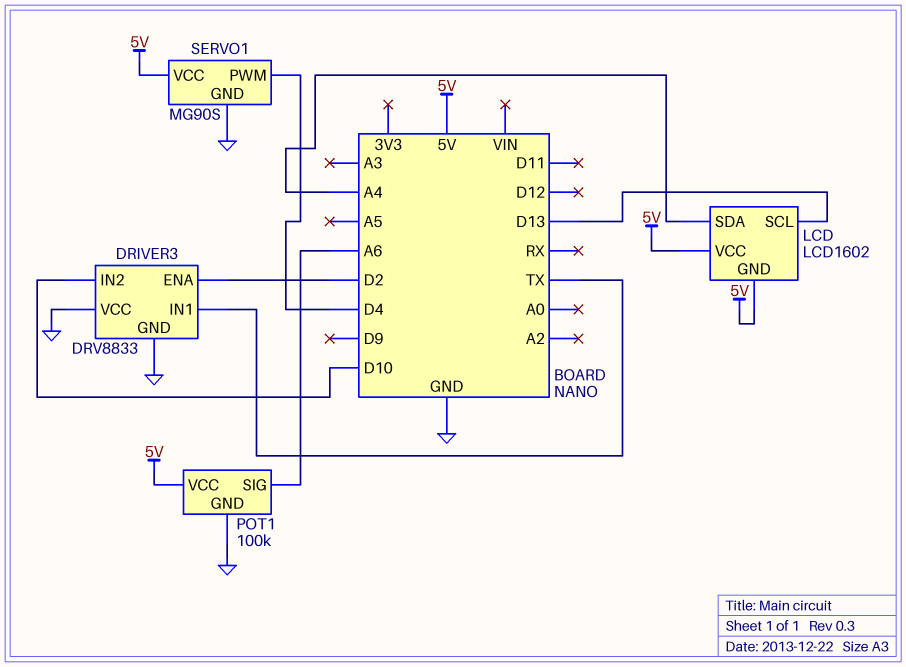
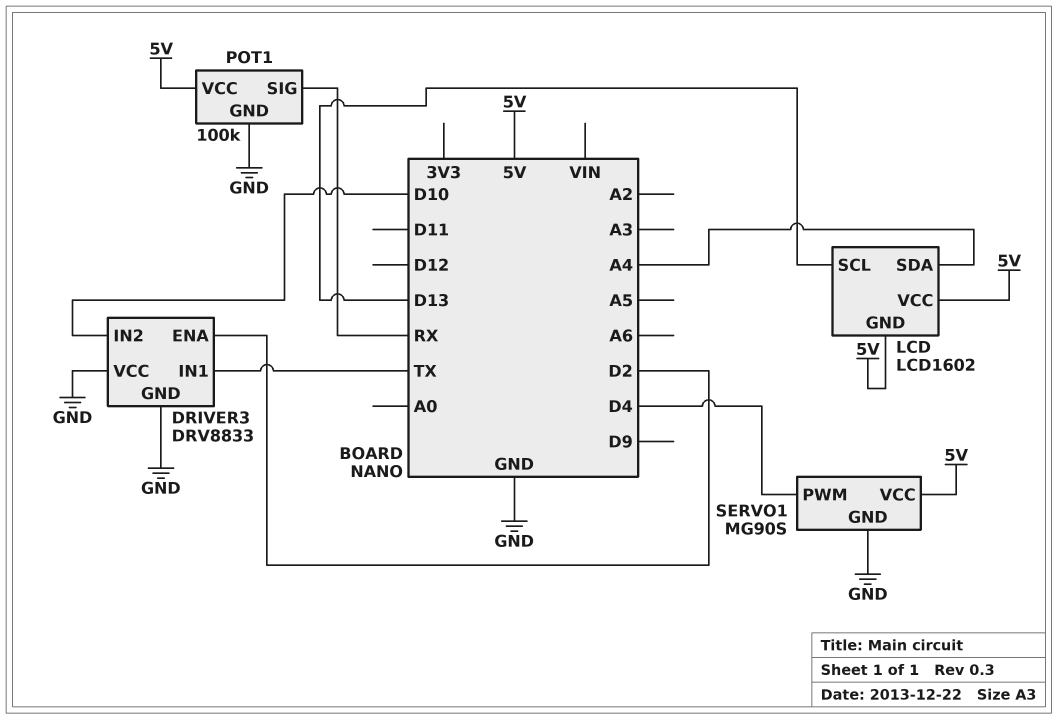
POT1 pin SIG: A6 -> RX

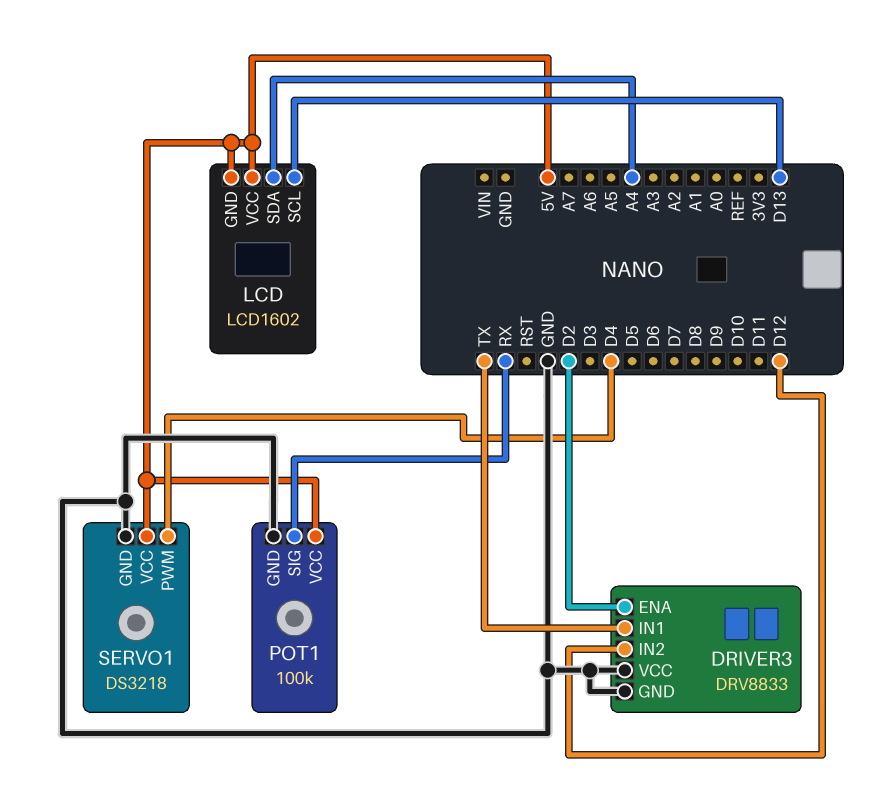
DRIVER3 pin IN2: D10 -> D12
SERVO1: MG90S -> DS3218

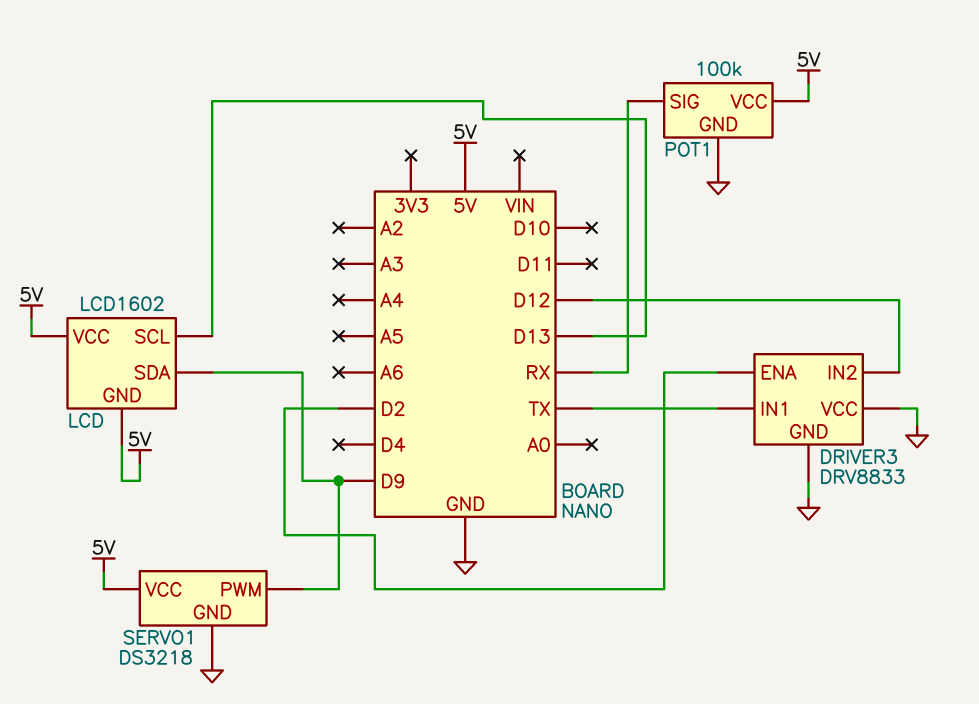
LCD pin SDA: A4 -> D9
SERVO1 pin PWM: D4 -> D9

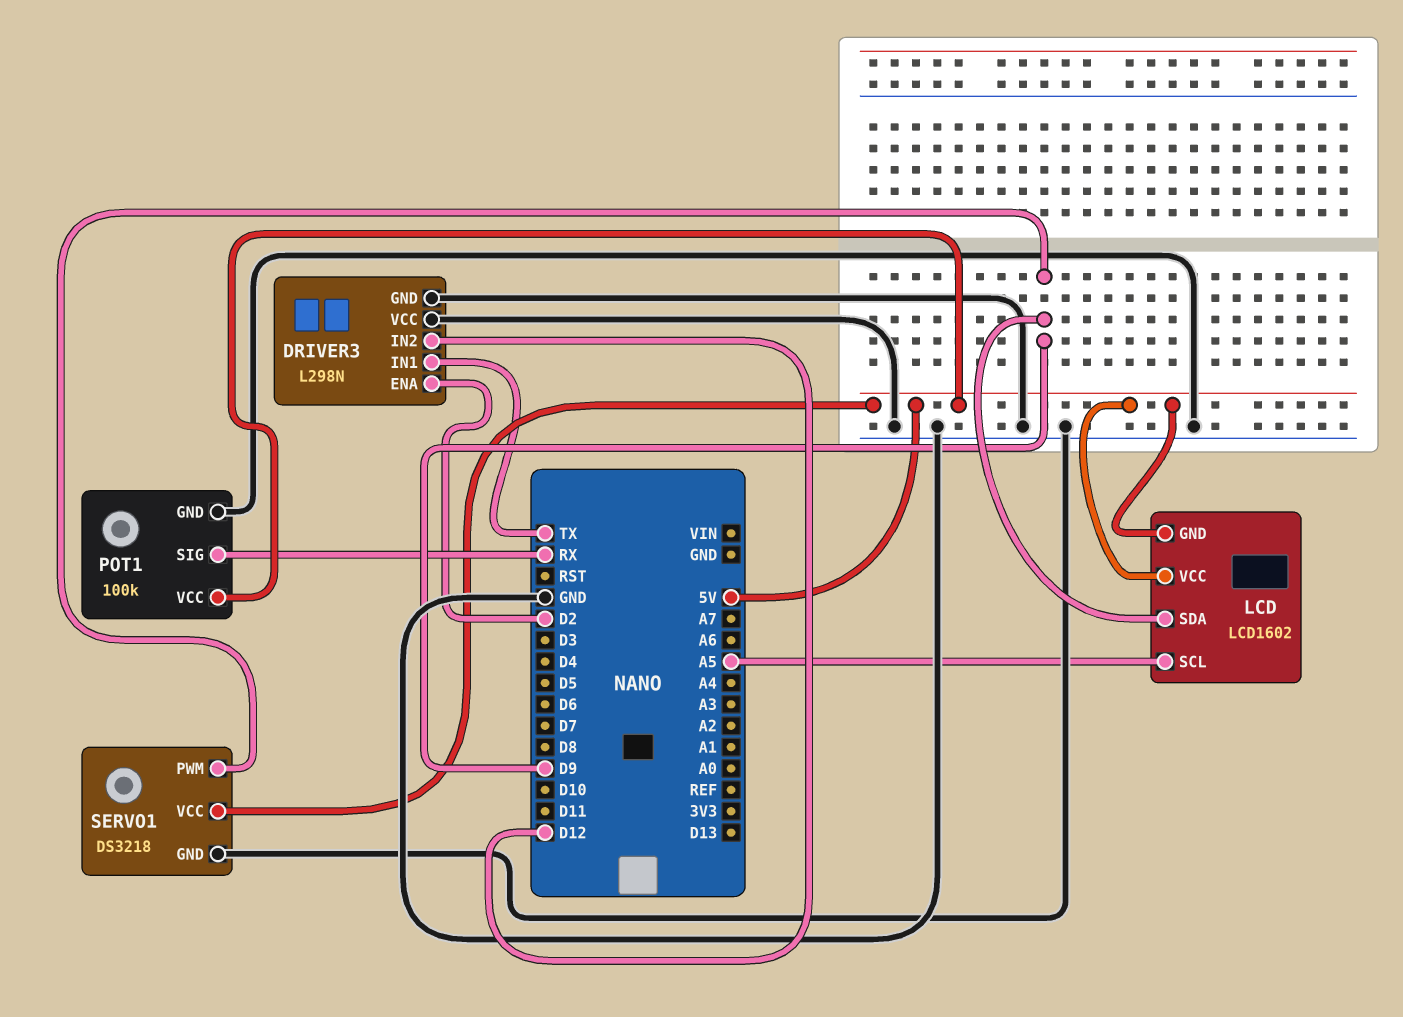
DRIVER3: DRV8833 -> L298N
LCD pin SCL: D13 -> A5

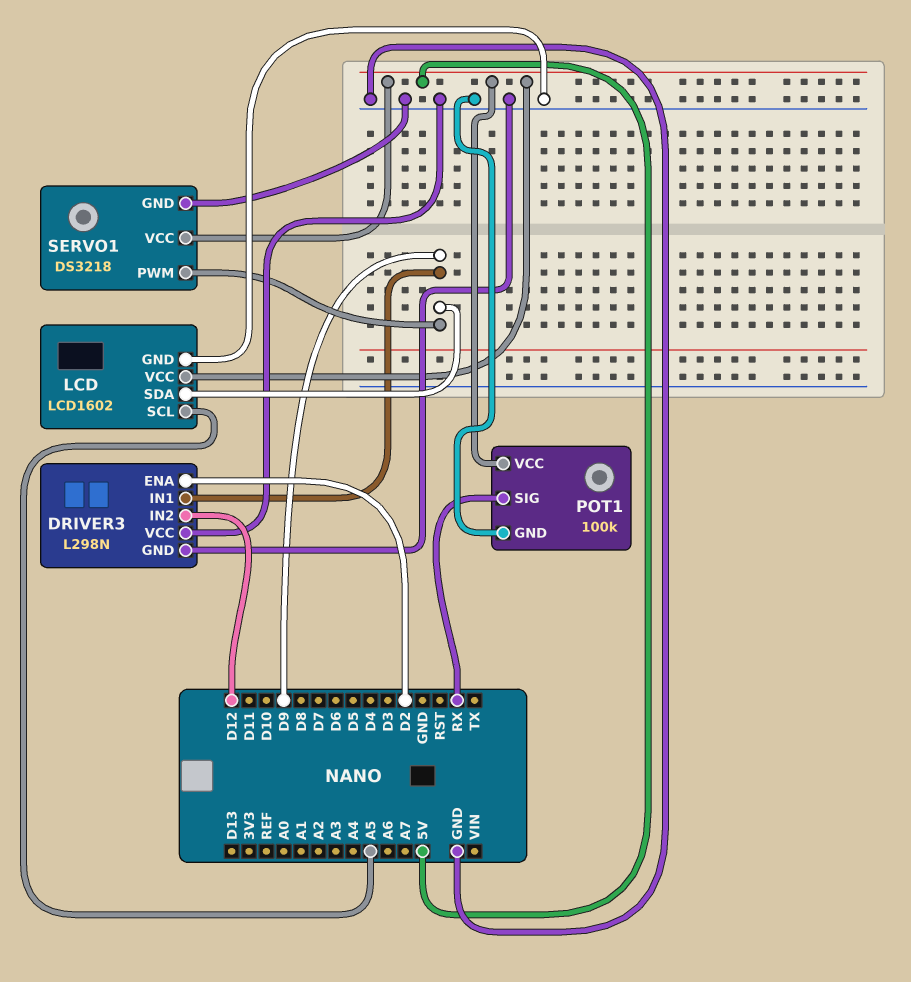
DRIVER3 pin IN1: TX -> D9
LCD pin GND: 5V -> GND

